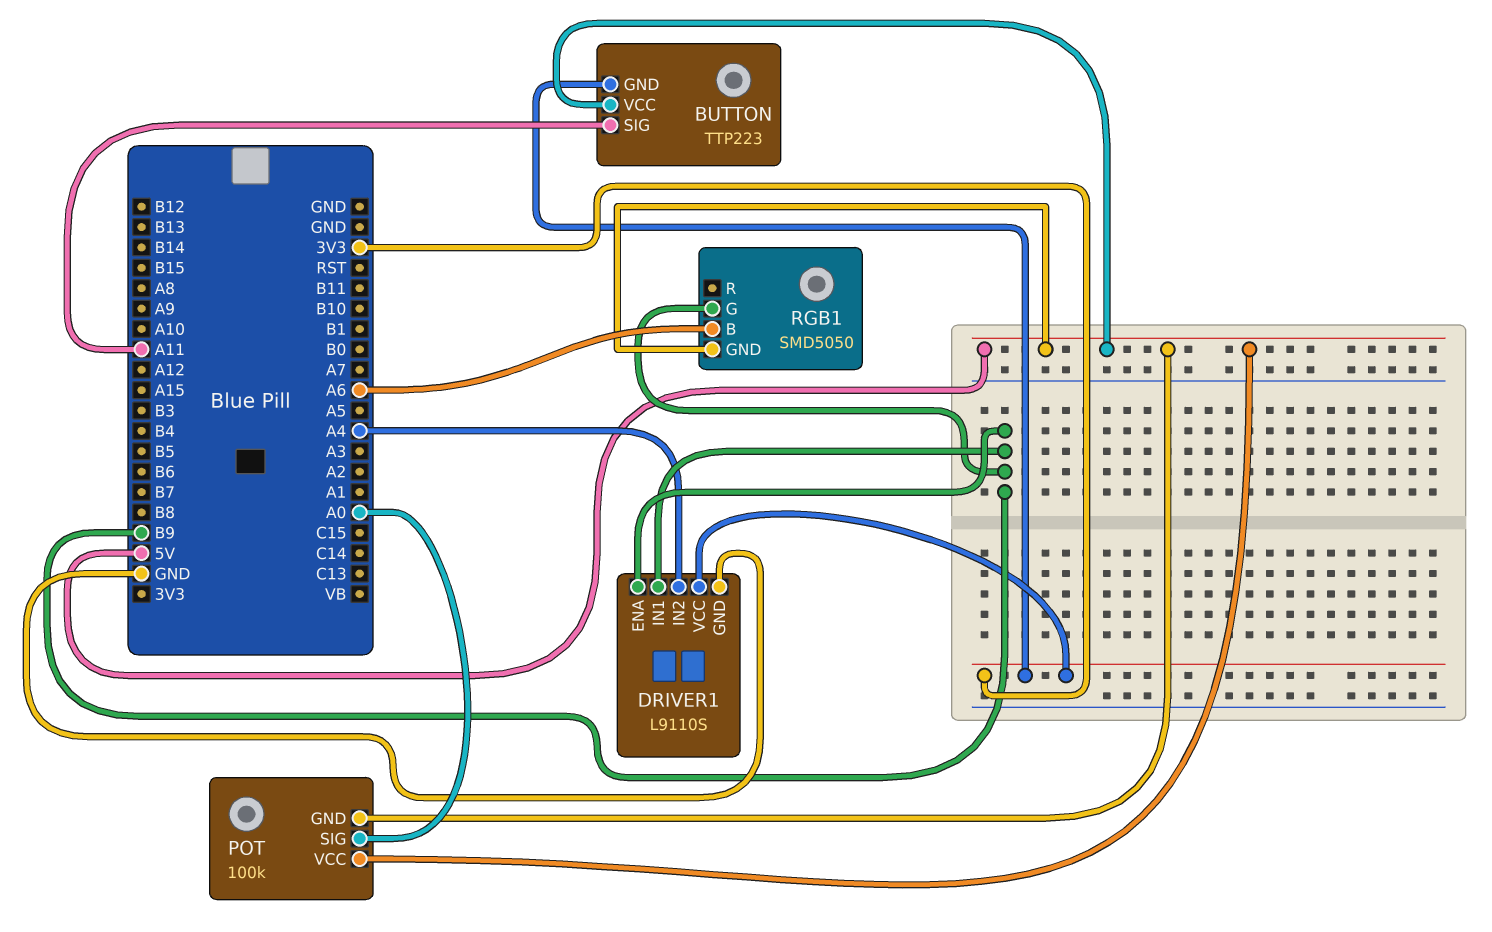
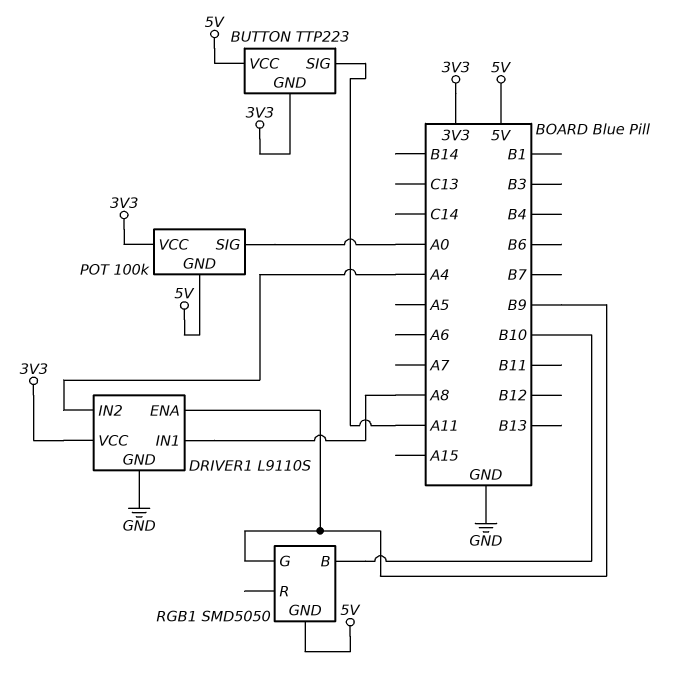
DRIVER1 pin IN1: B9 -> A8
POT pin VCC: 5V -> 3V3
RGB1 pin B: A6 -> B10

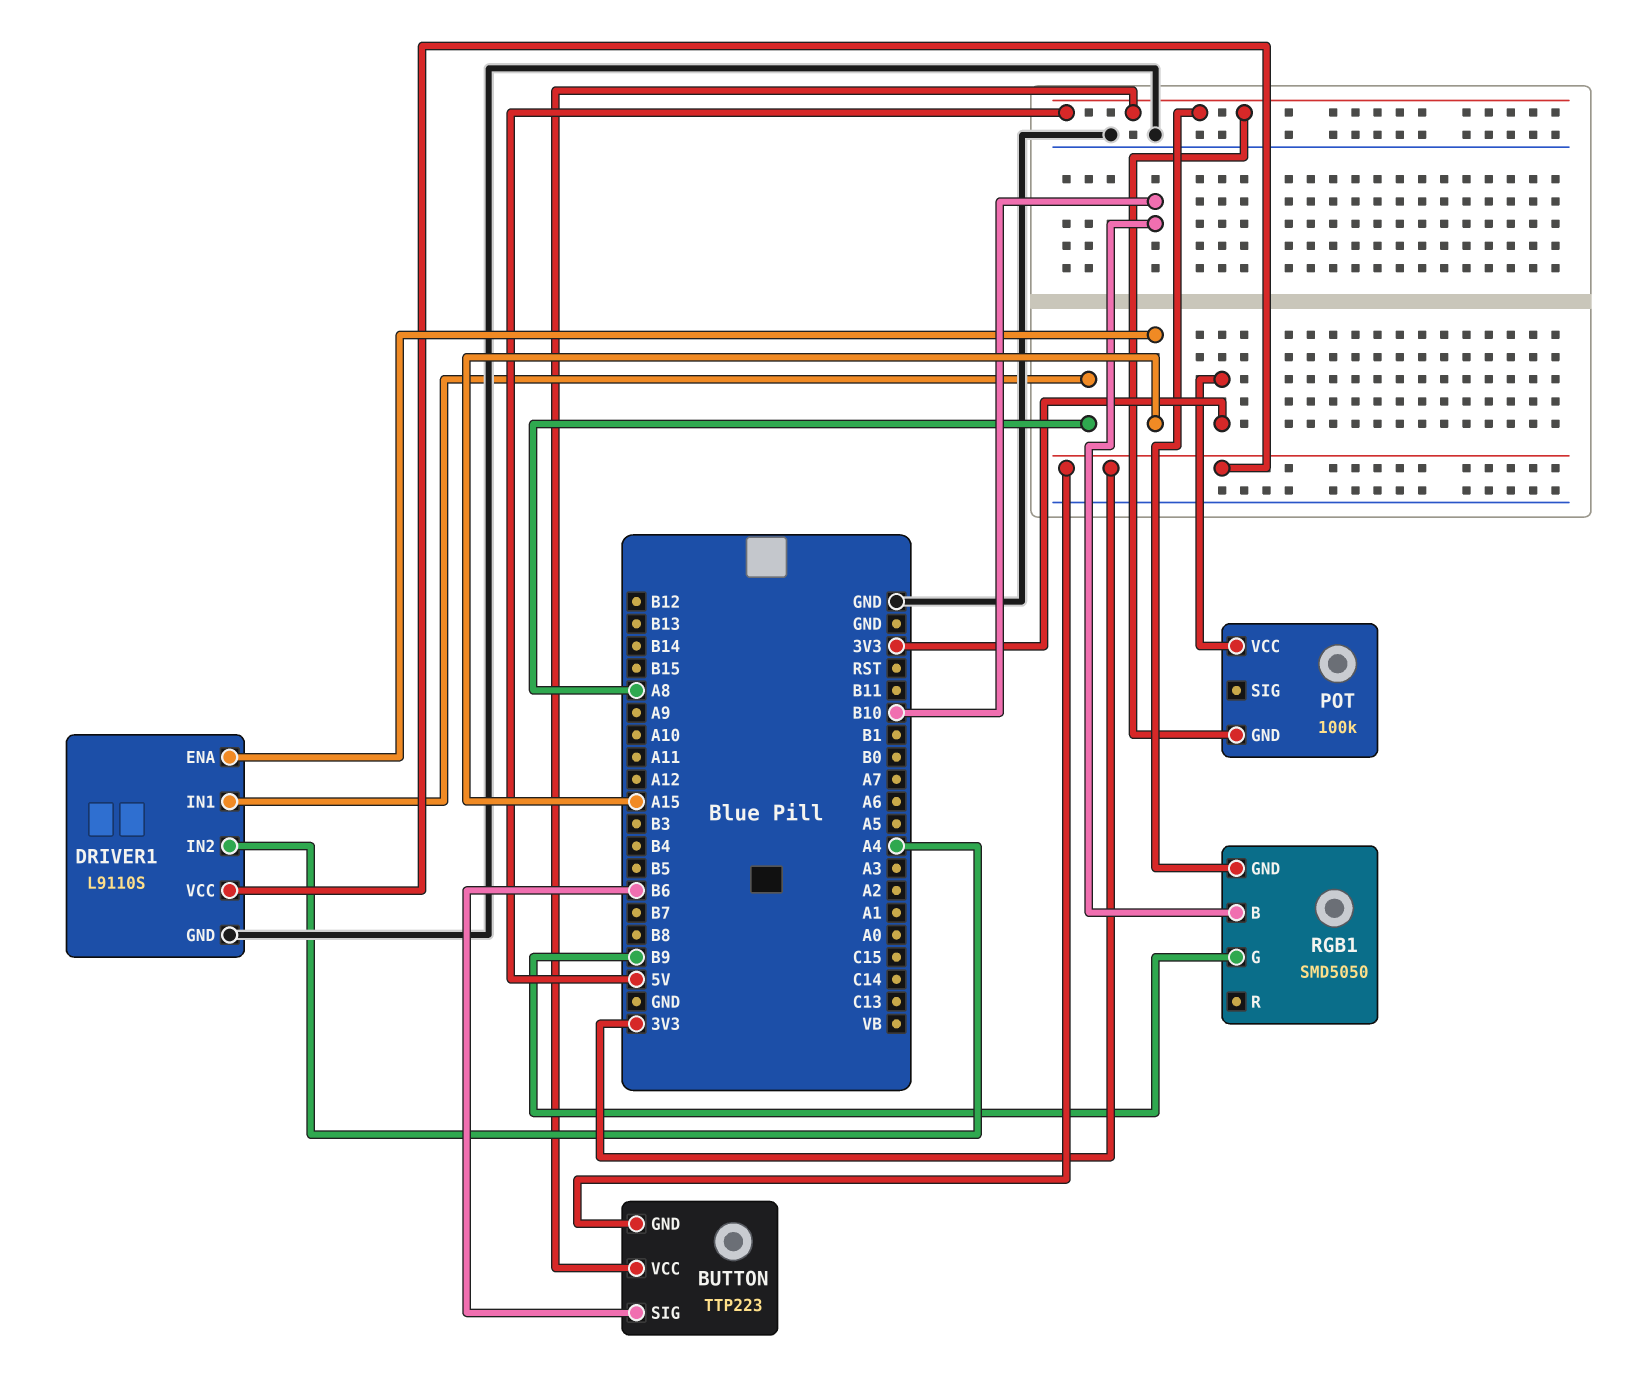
BUTTON pin SIG: A11 -> B6
DRIVER1 pin ENA: B9 -> A15
POT pin SIG: A0 -> none

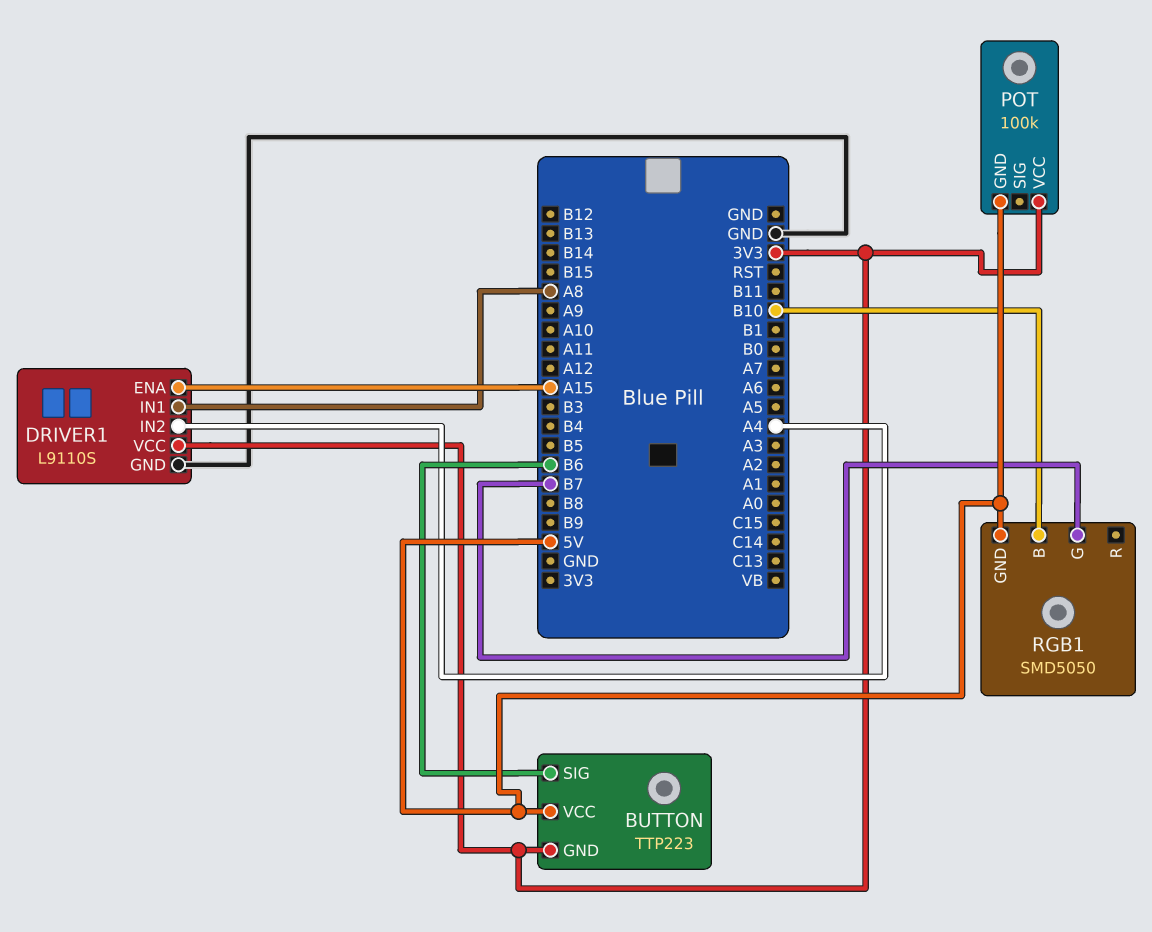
RGB1 pin G: B9 -> B7

